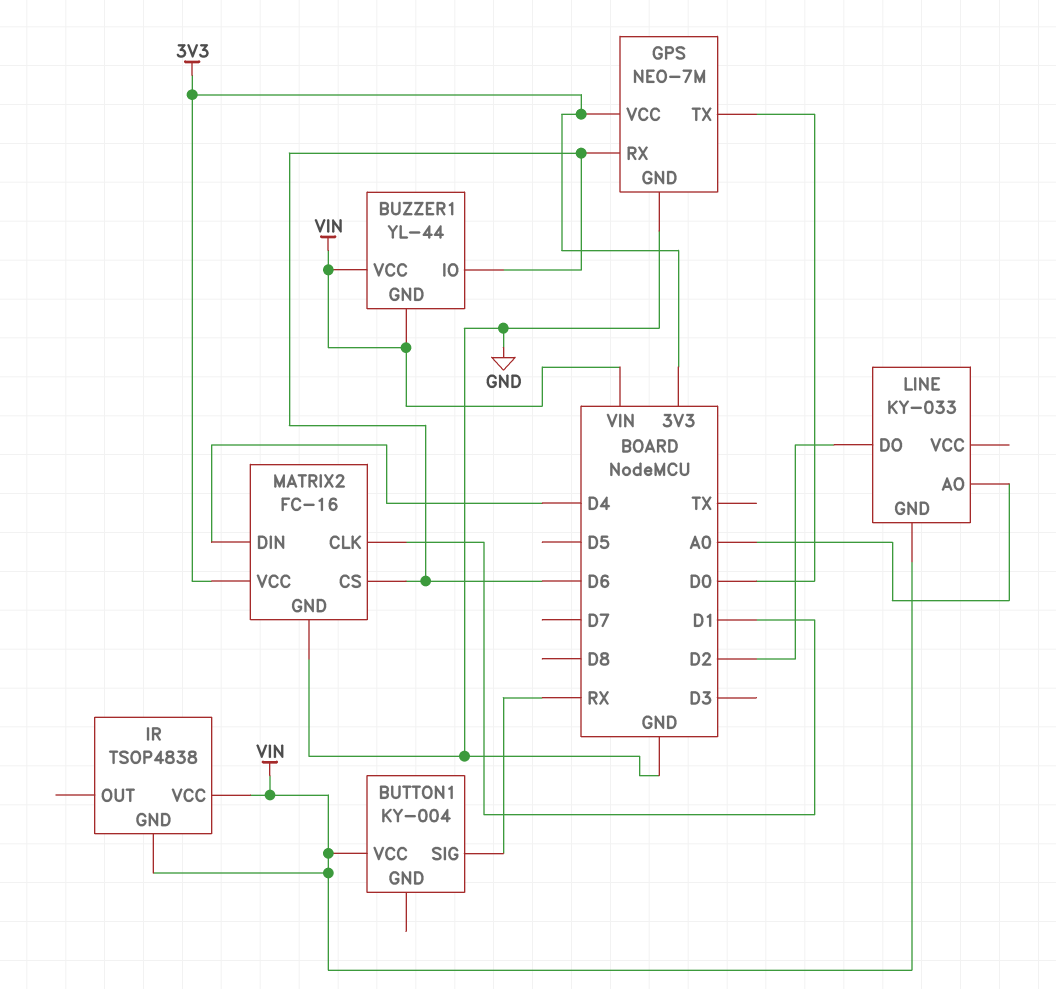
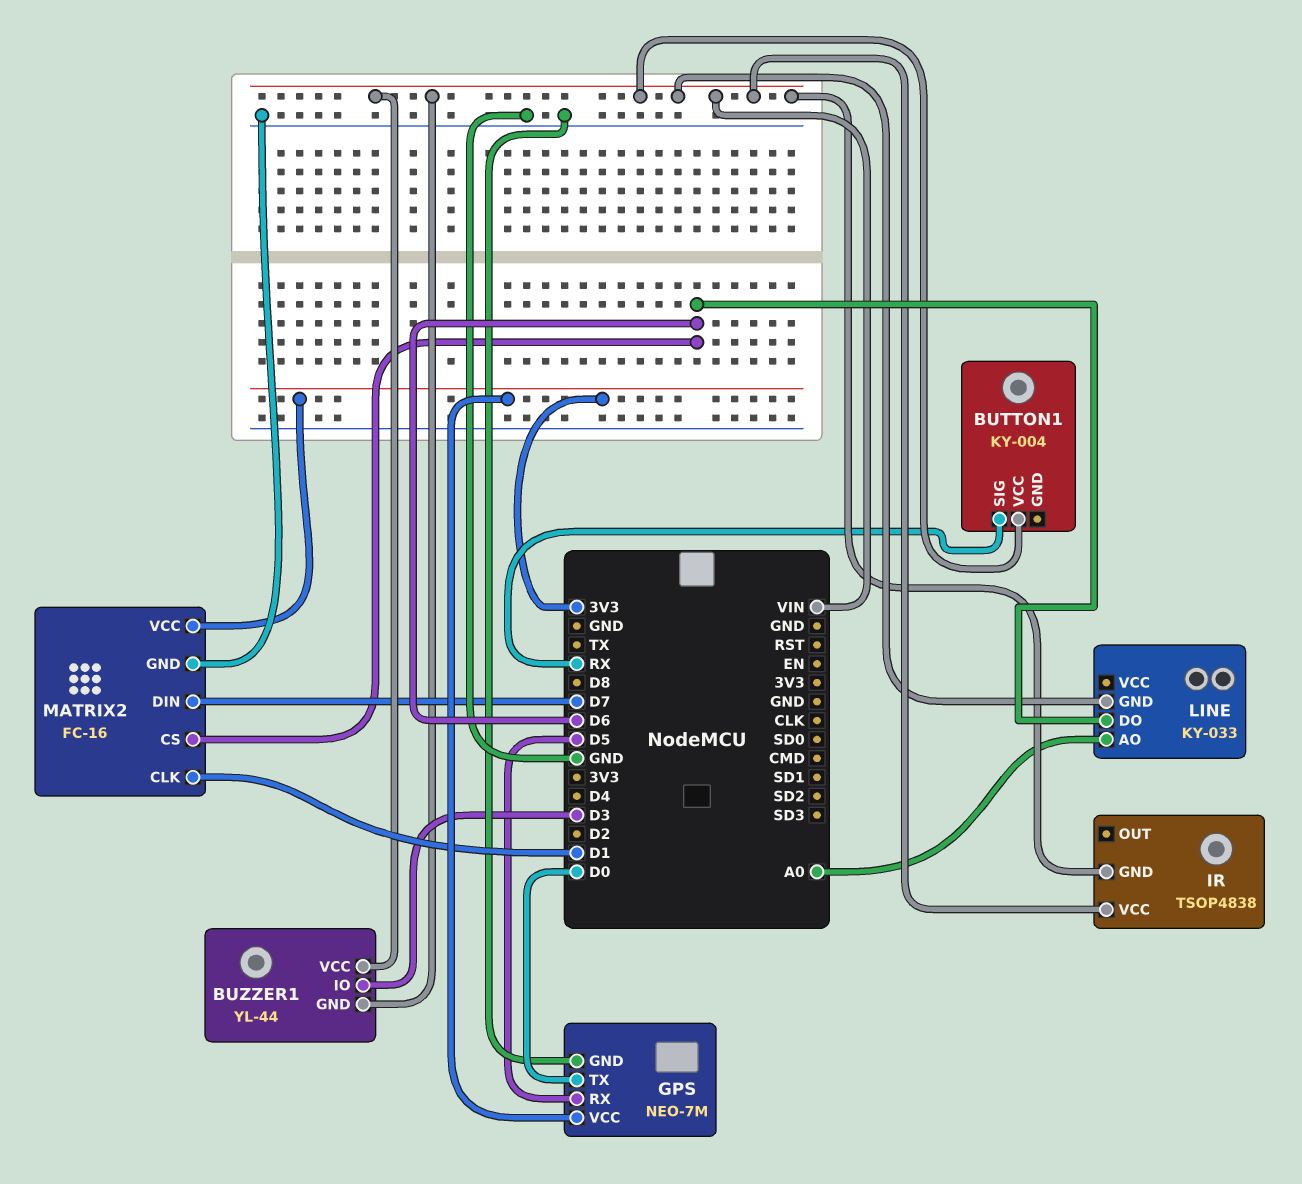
BUZZER1 pin IO: D6 -> D3
GPS pin RX: D6 -> D5
LINE pin DO: D2 -> D6
MATRIX2 pin DIN: D4 -> D7

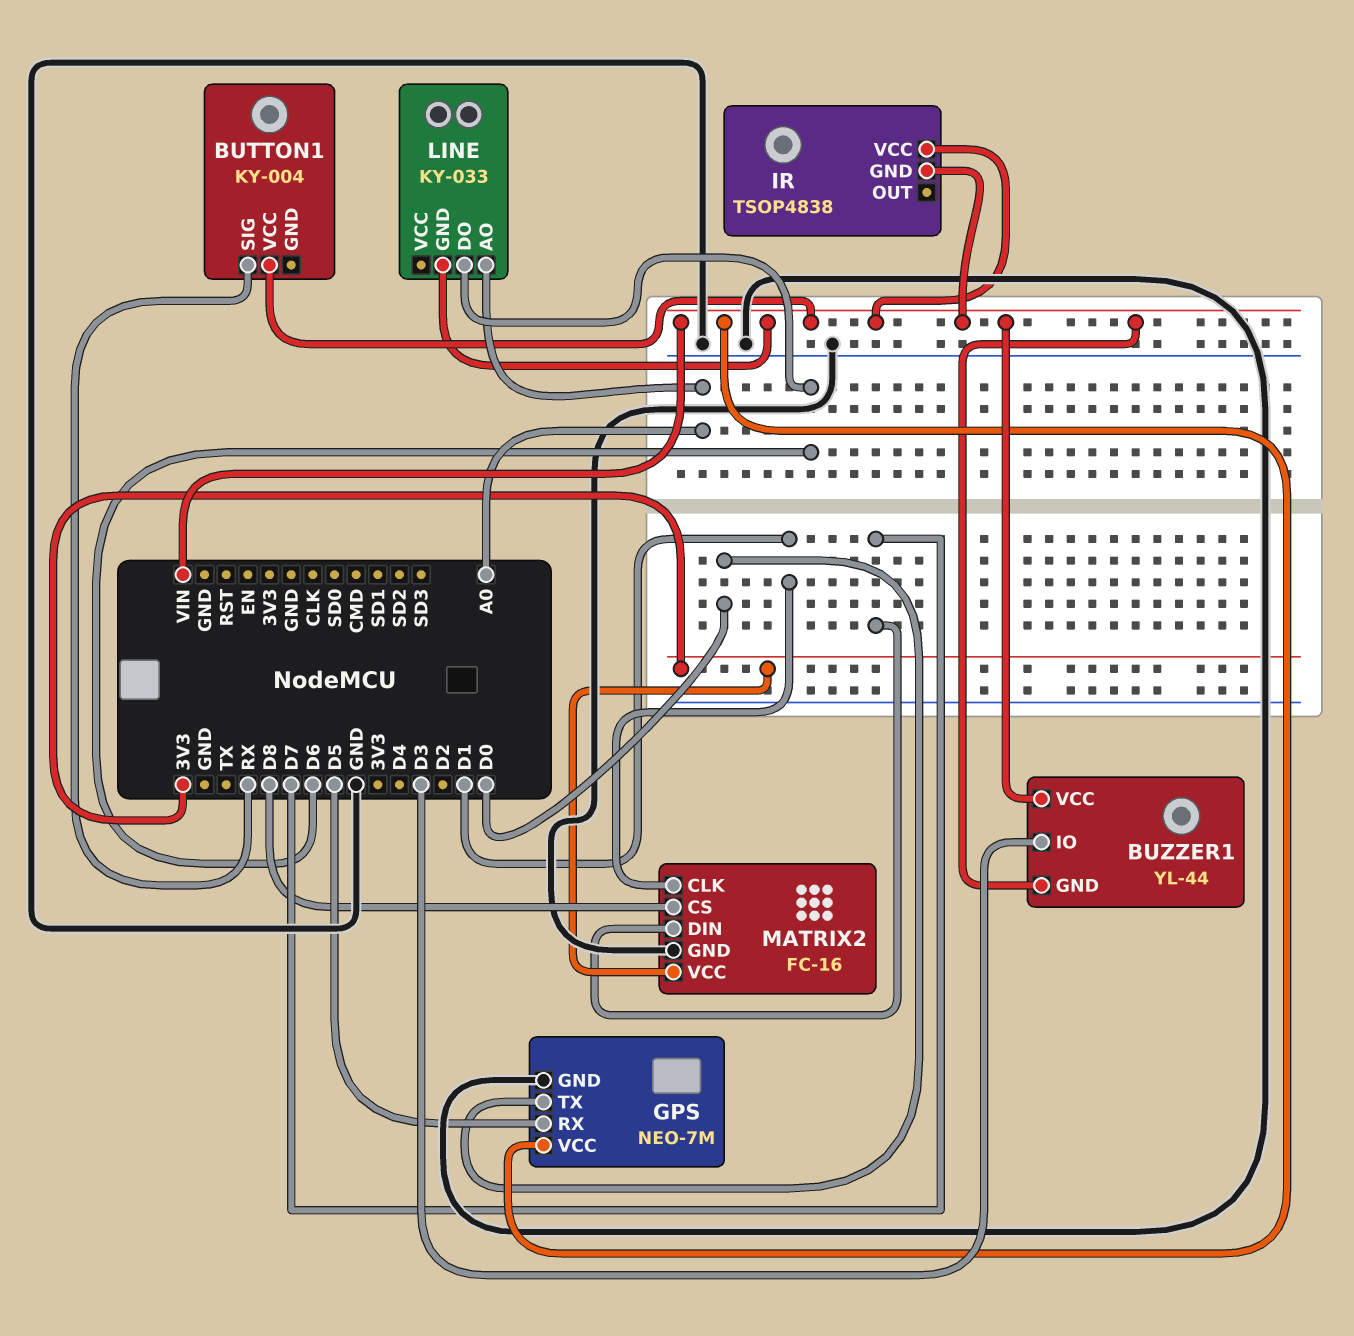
GPS pin VCC: 3V3 -> VIN
MATRIX2 pin CS: D6 -> D8

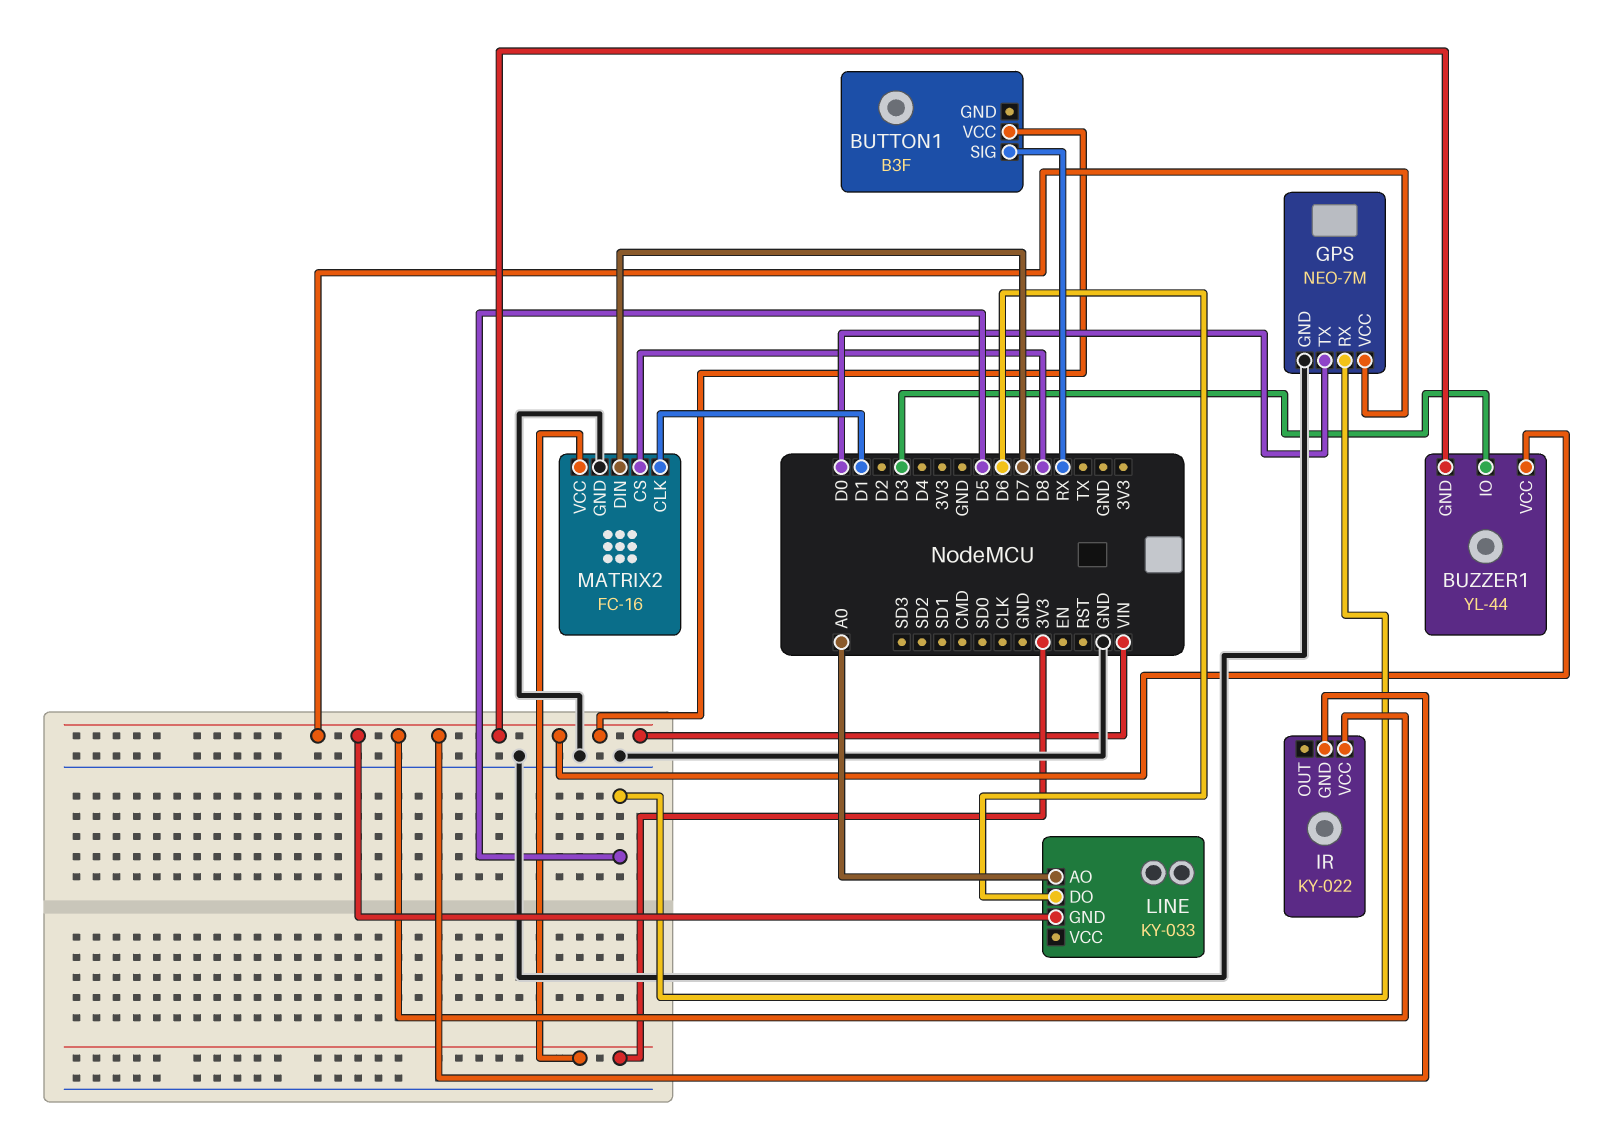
BUTTON1: KY-004 -> B3F
IR: TSOP4838 -> KY-022

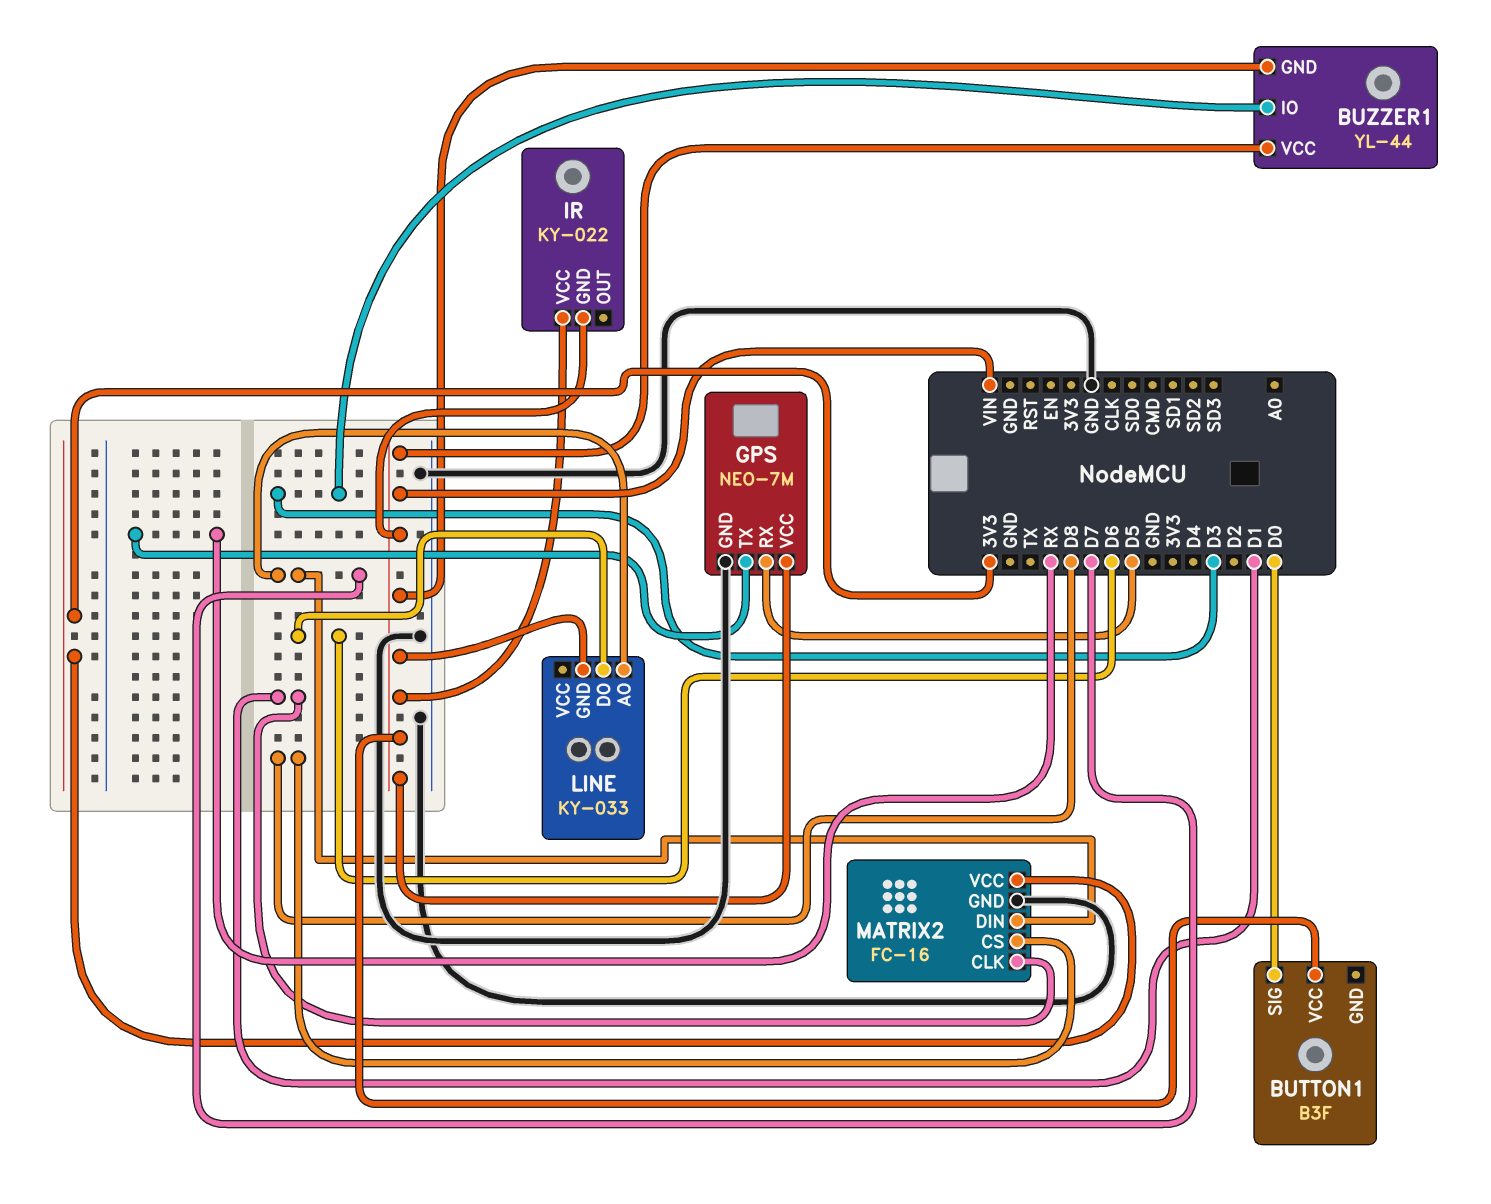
BUTTON1 pin SIG: RX -> D0
GPS pin TX: D0 -> RX
LINE pin AO: A0 -> D7

